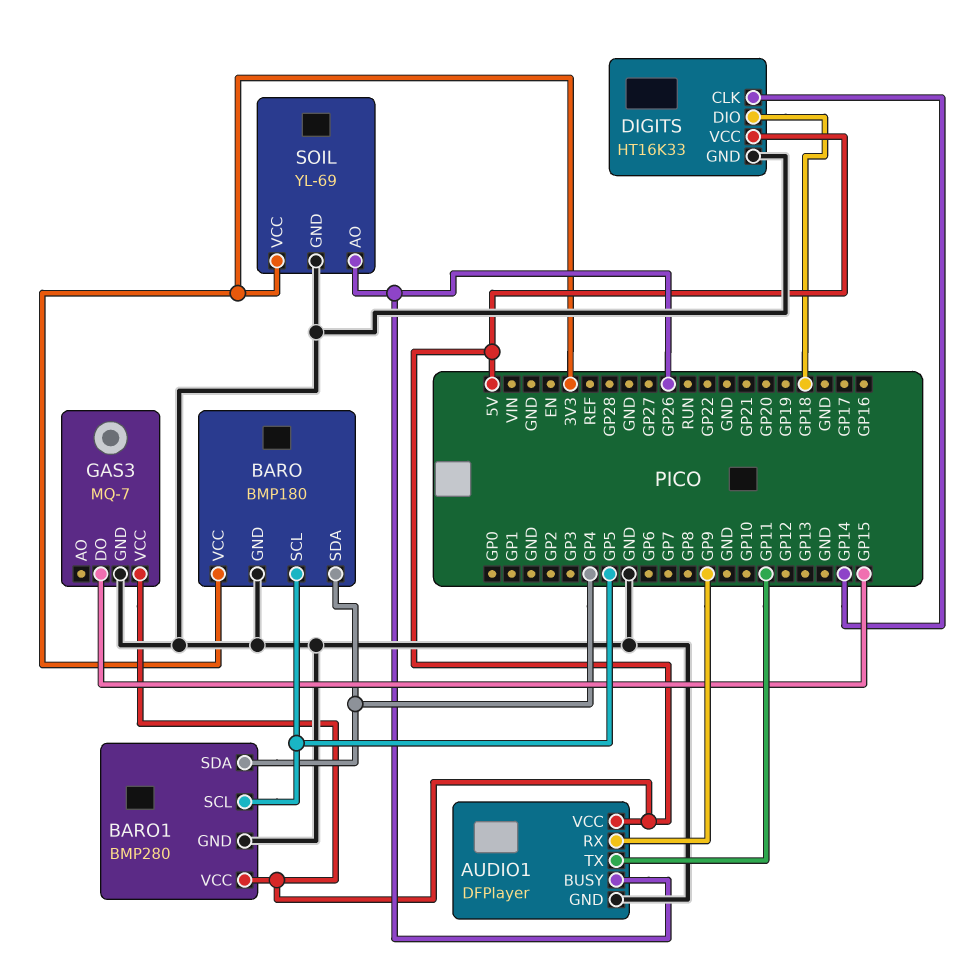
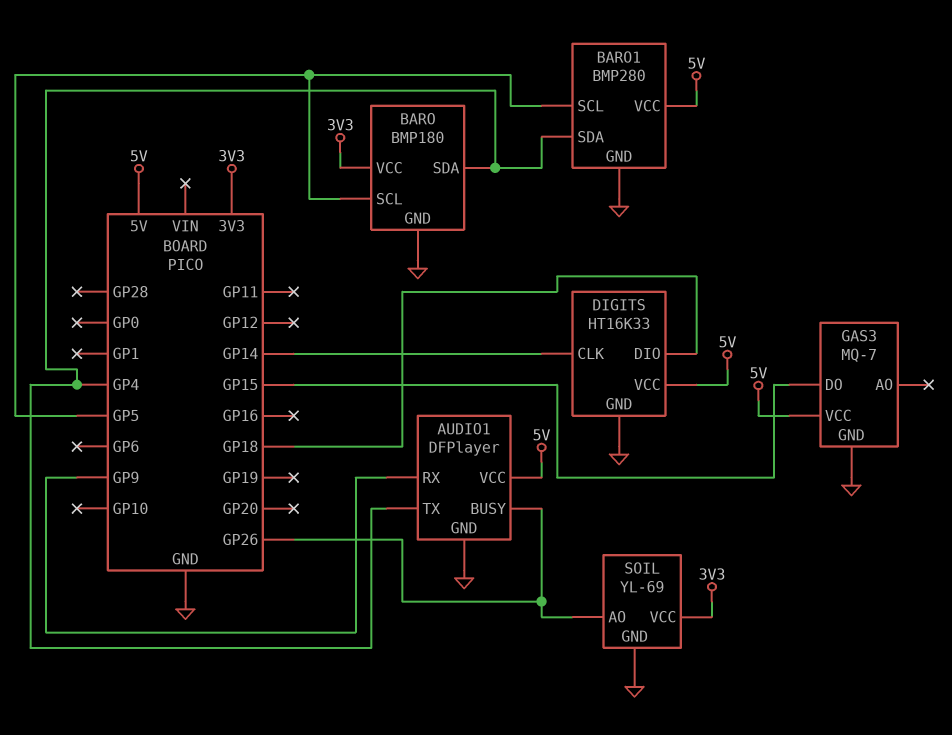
AUDIO1 pin TX: GP11 -> GP4

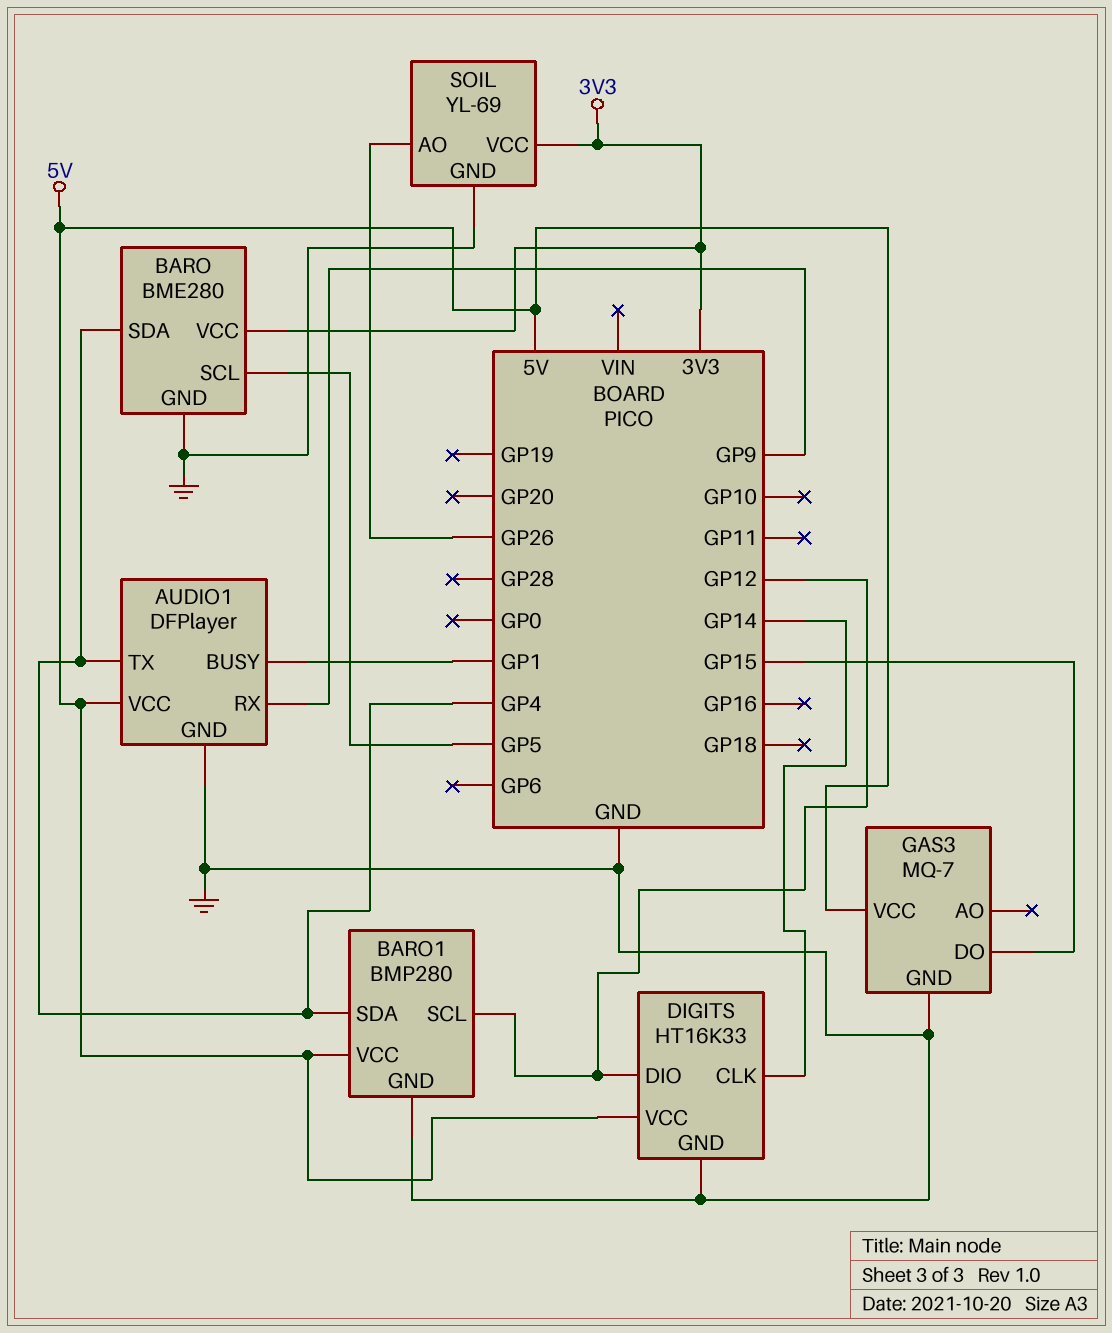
AUDIO1 pin BUSY: GP26 -> GP1
BARO: BMP180 -> BME280
BARO1 pin SCL: GP5 -> GP12
DIGITS pin DIO: GP18 -> GP12

